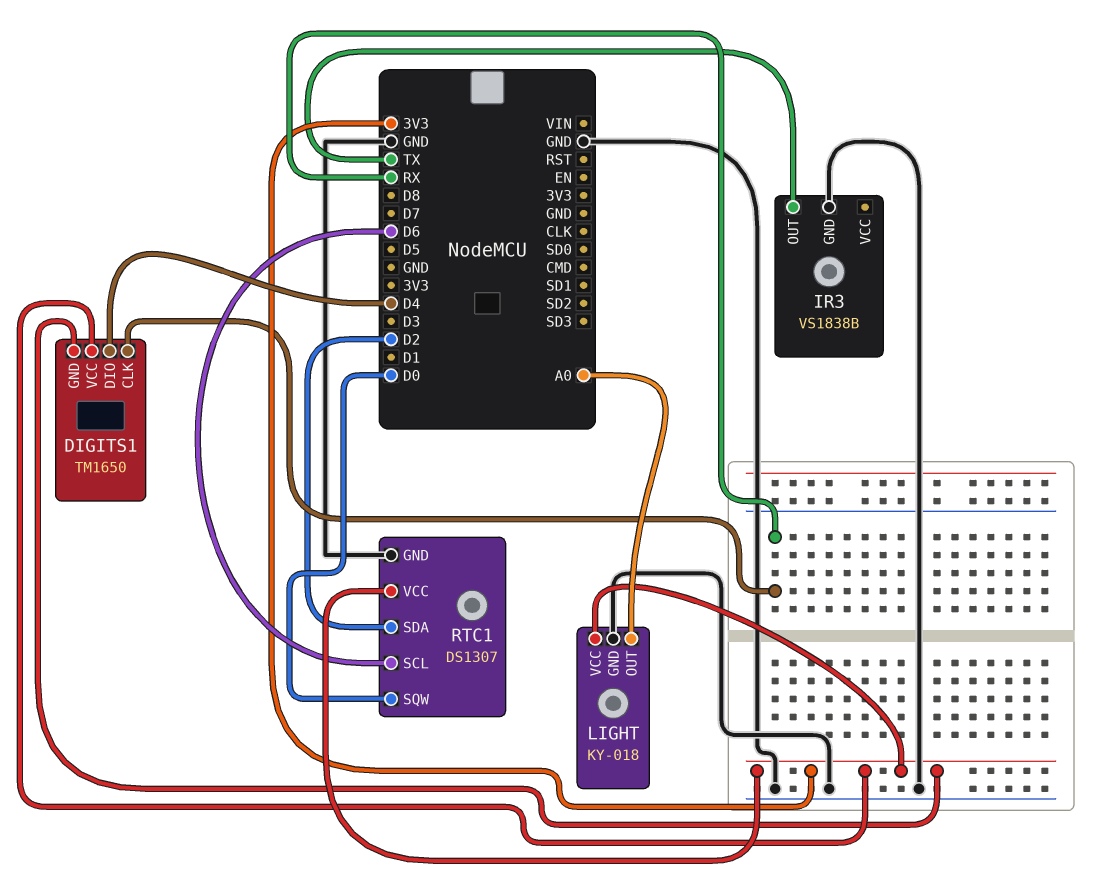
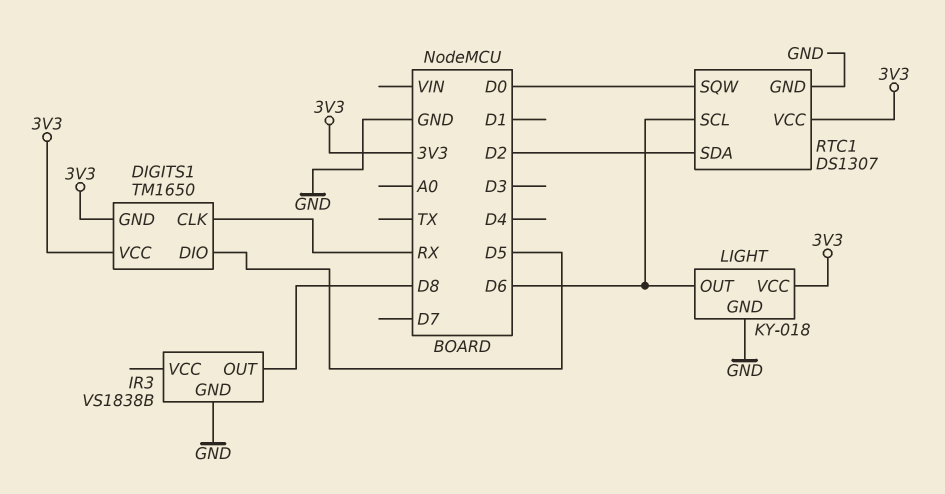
DIGITS1 pin DIO: D4 -> D5
IR3 pin OUT: TX -> D8
LIGHT pin OUT: A0 -> D6

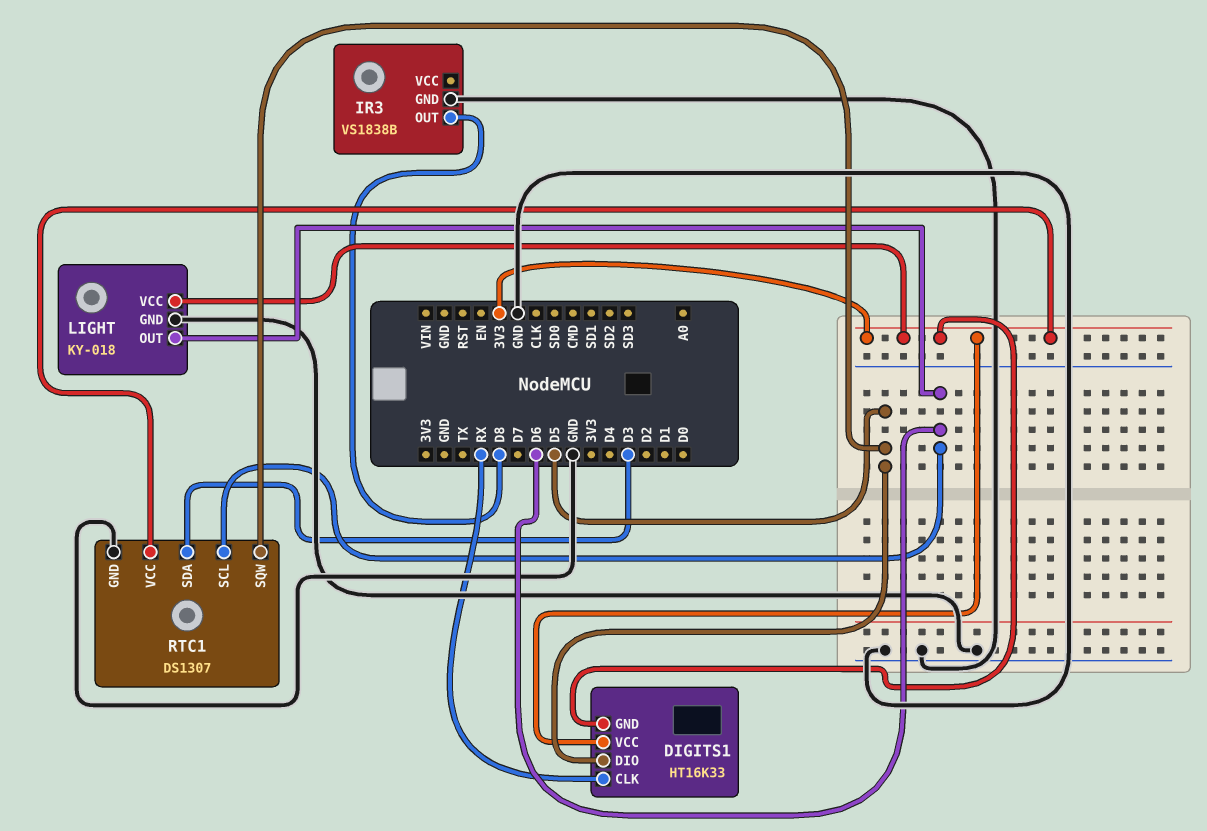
DIGITS1: TM1650 -> HT16K33
RTC1 pin SDA: D2 -> D3
RTC1 pin SQW: D0 -> D5

